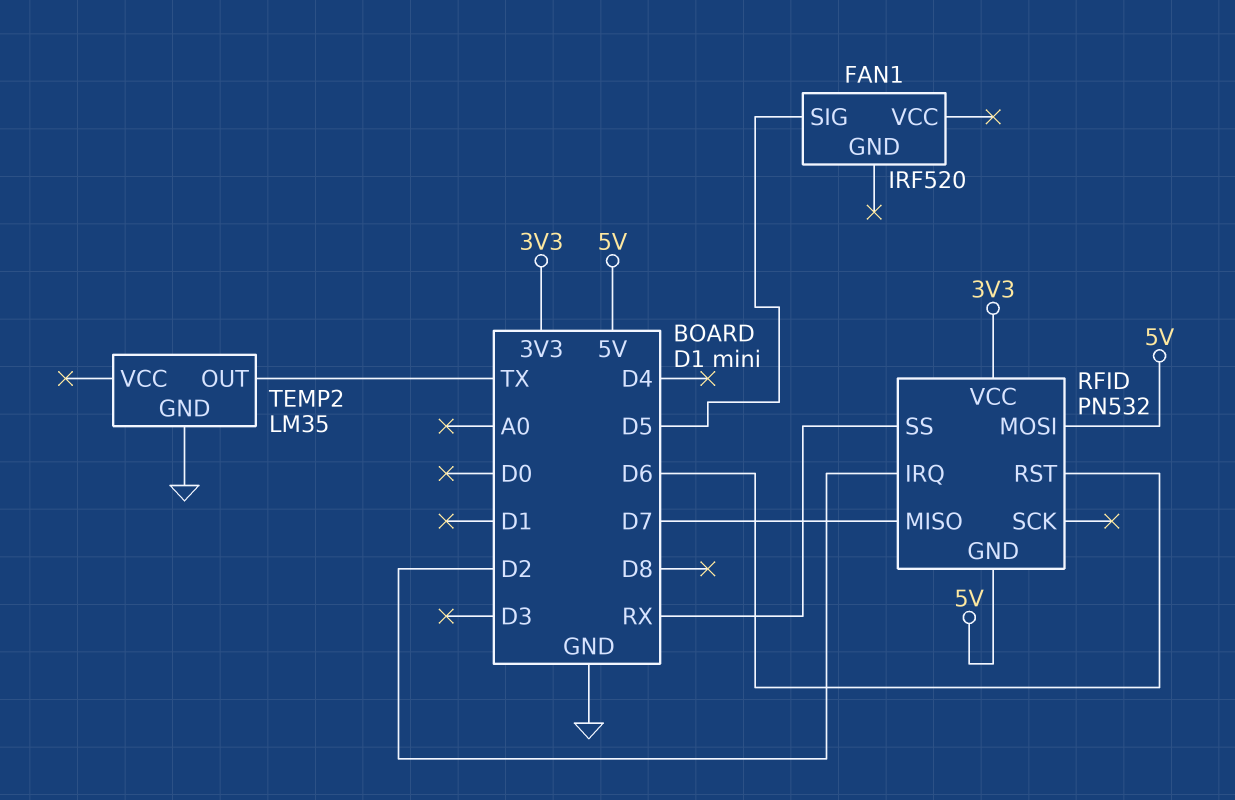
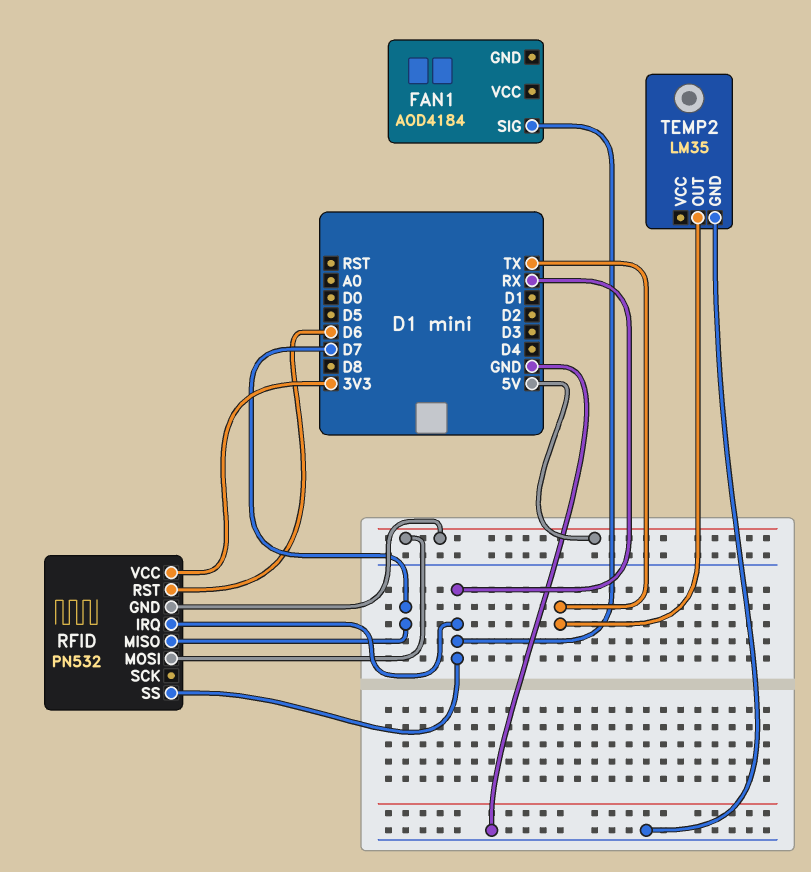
FAN1: IRF520 -> AOD4184
FAN1 pin SIG: D5 -> RX
RFID pin IRQ: D2 -> RX

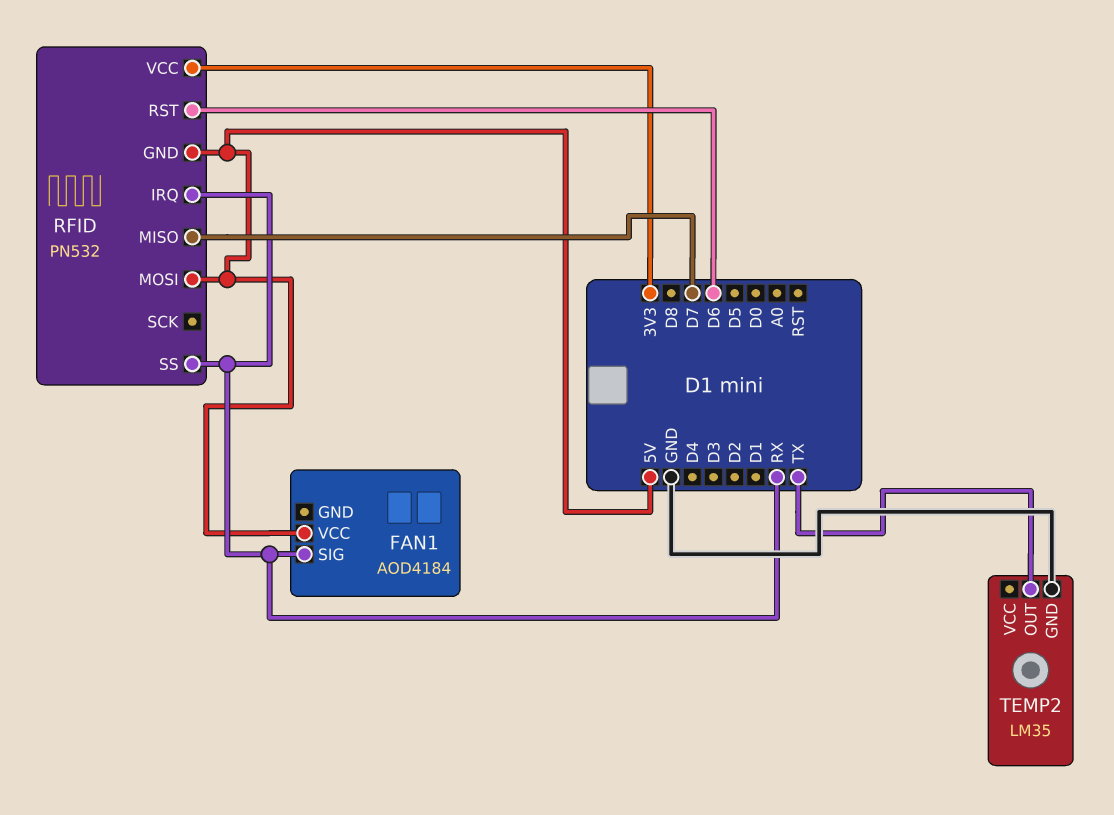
FAN1 pin VCC: none -> 5V

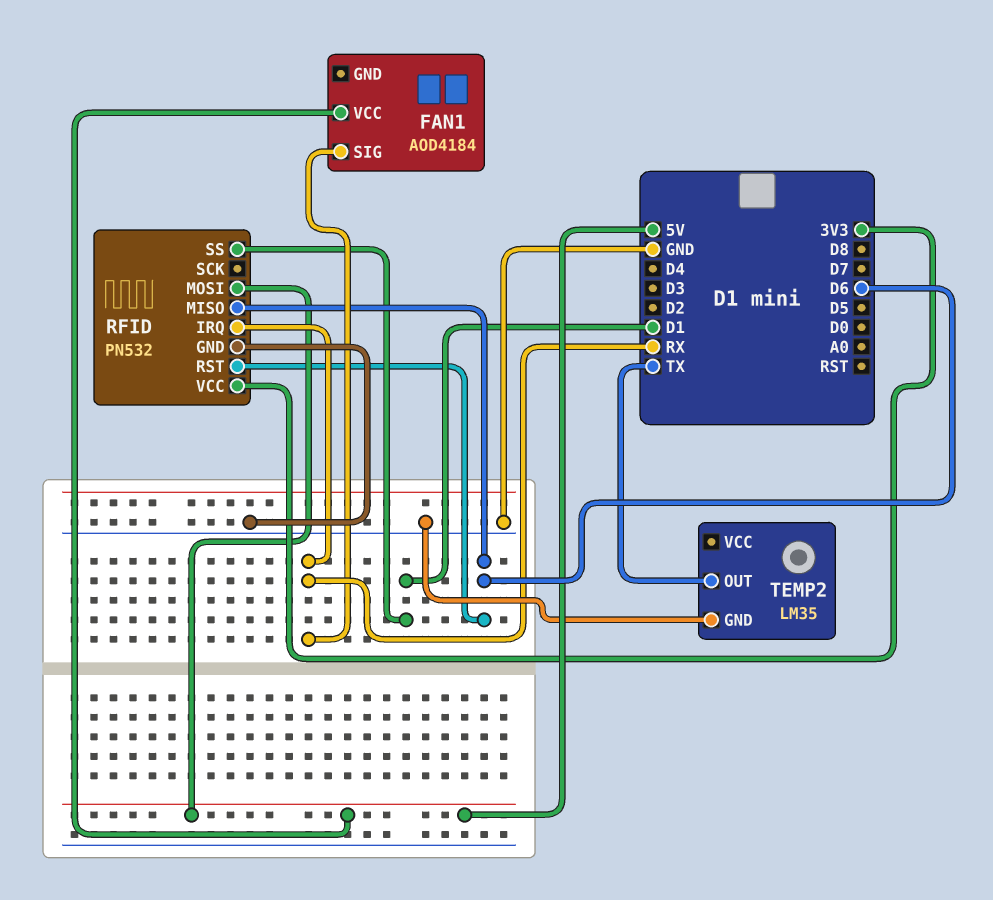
RFID pin GND: 5V -> GND
RFID pin MISO: D7 -> D6
RFID pin SS: RX -> D1

